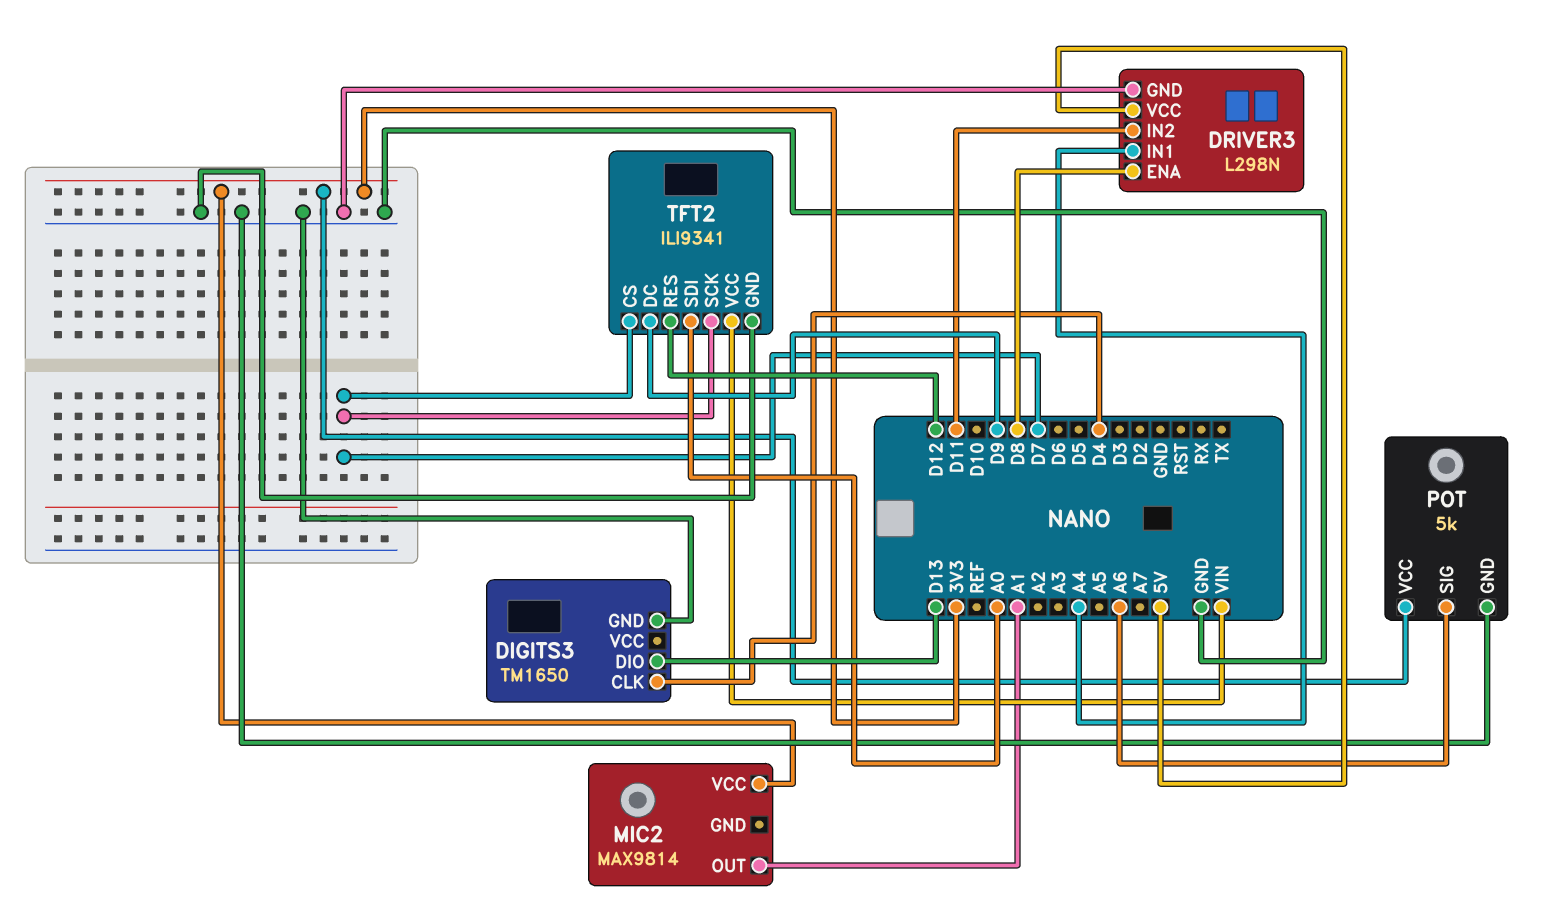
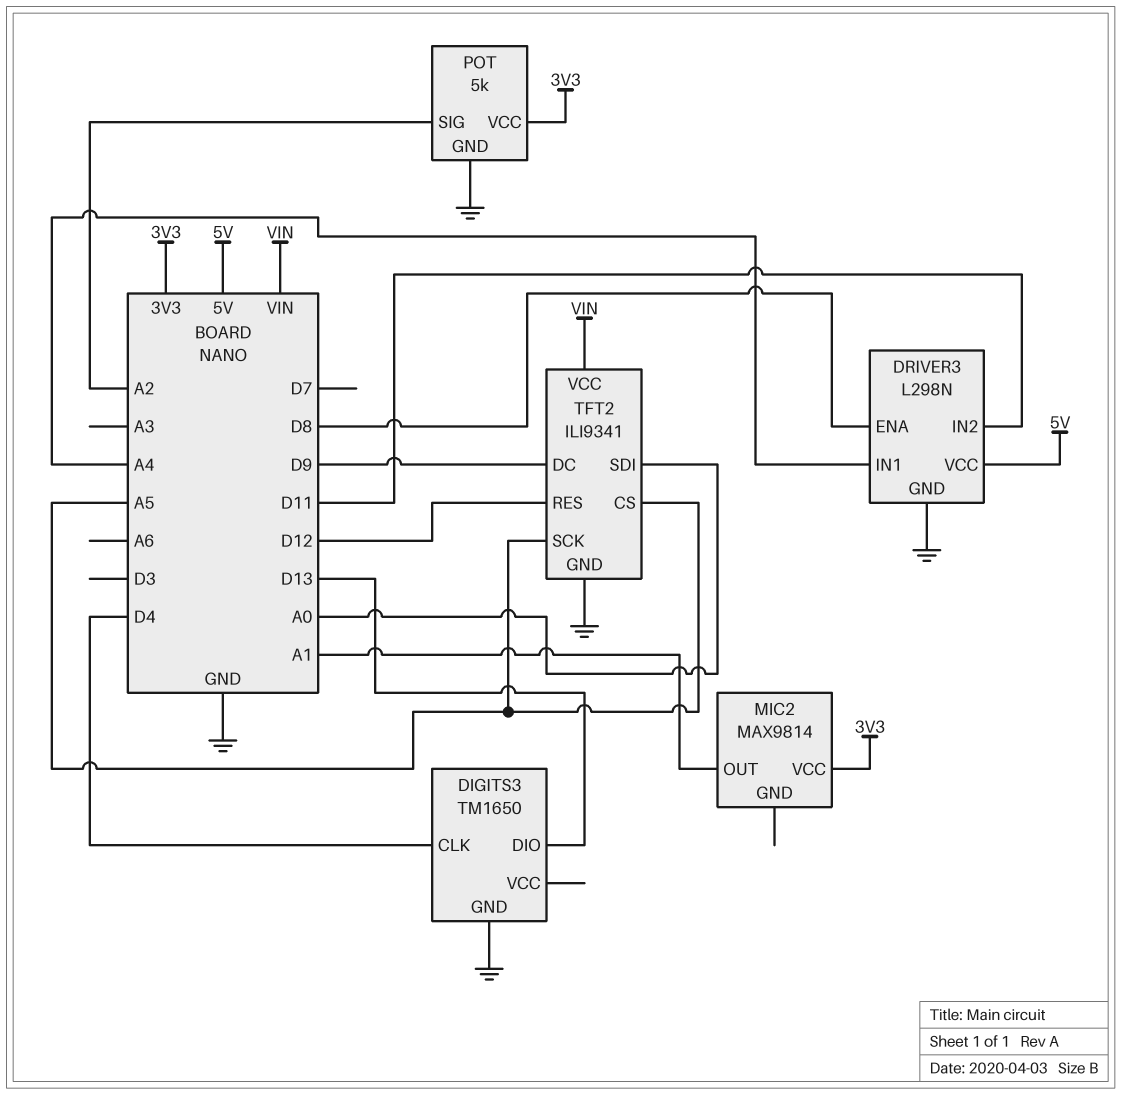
POT pin SIG: A6 -> A2
TFT2 pin CS: D7 -> A5
TFT2 pin SCK: D7 -> A5

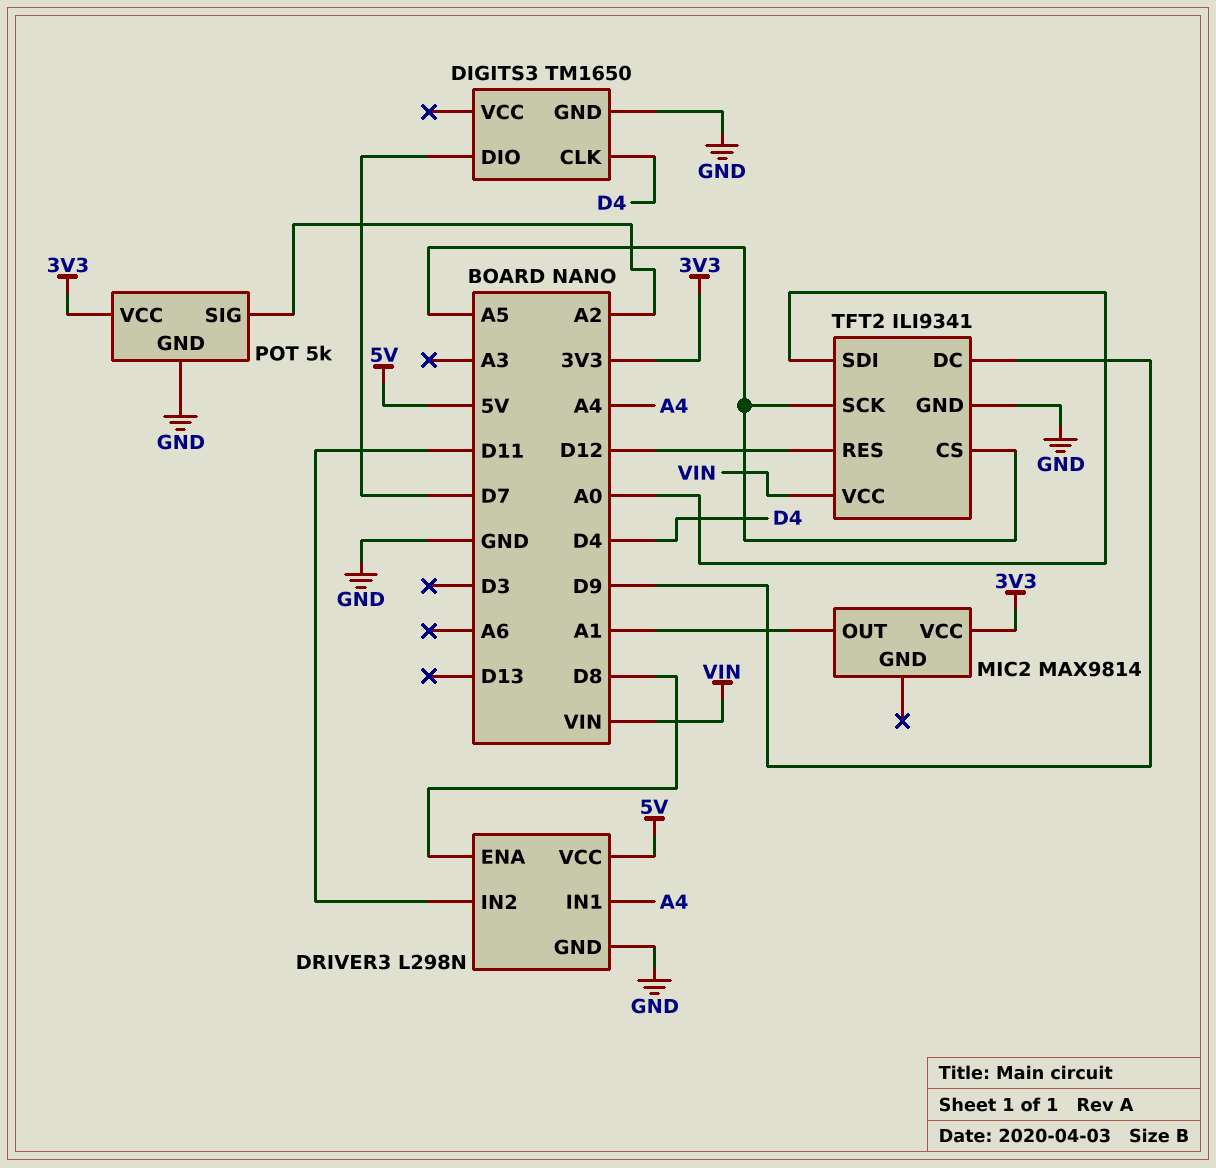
DIGITS3 pin DIO: D13 -> D7

